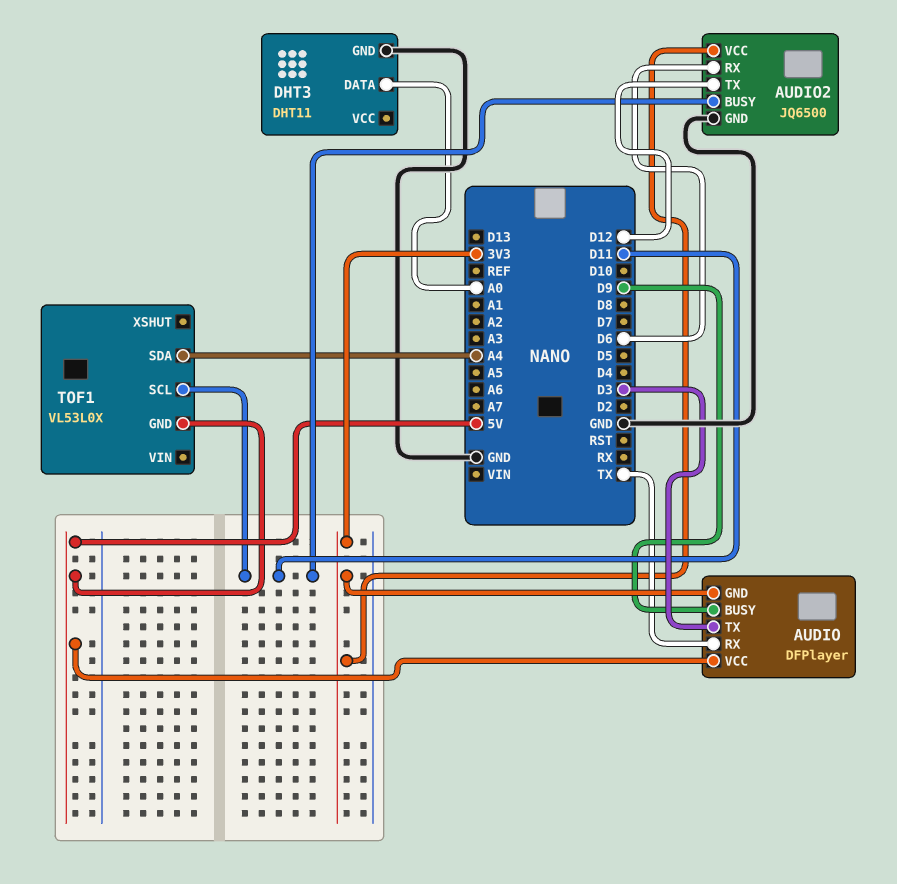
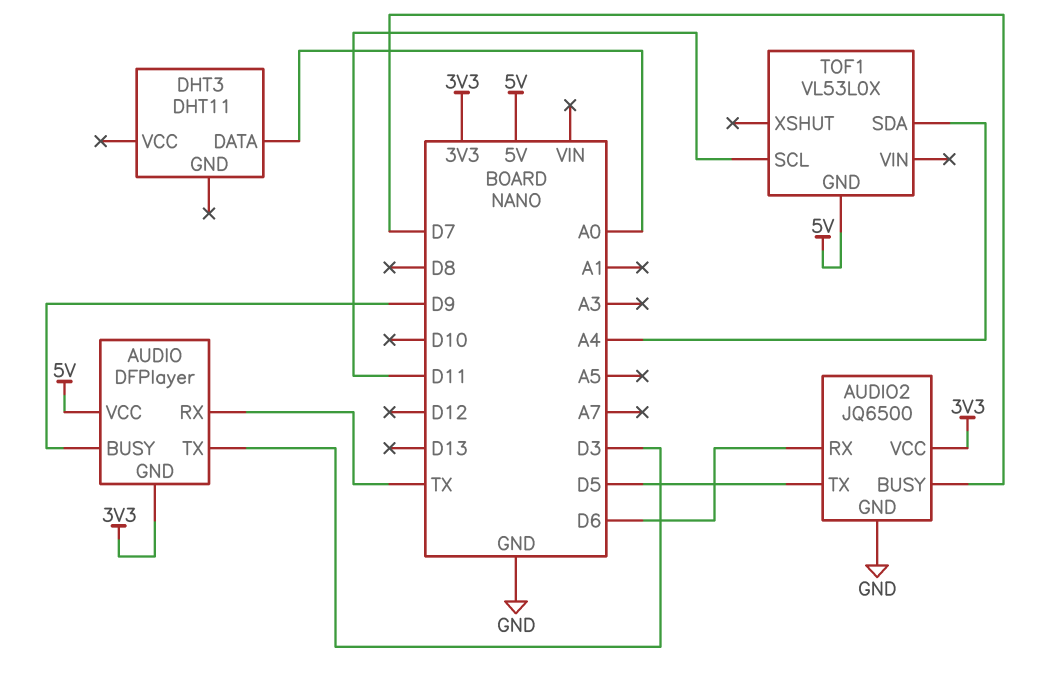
AUDIO2 pin BUSY: D11 -> D7
AUDIO2 pin TX: D12 -> D5
DHT3 pin GND: GND -> none

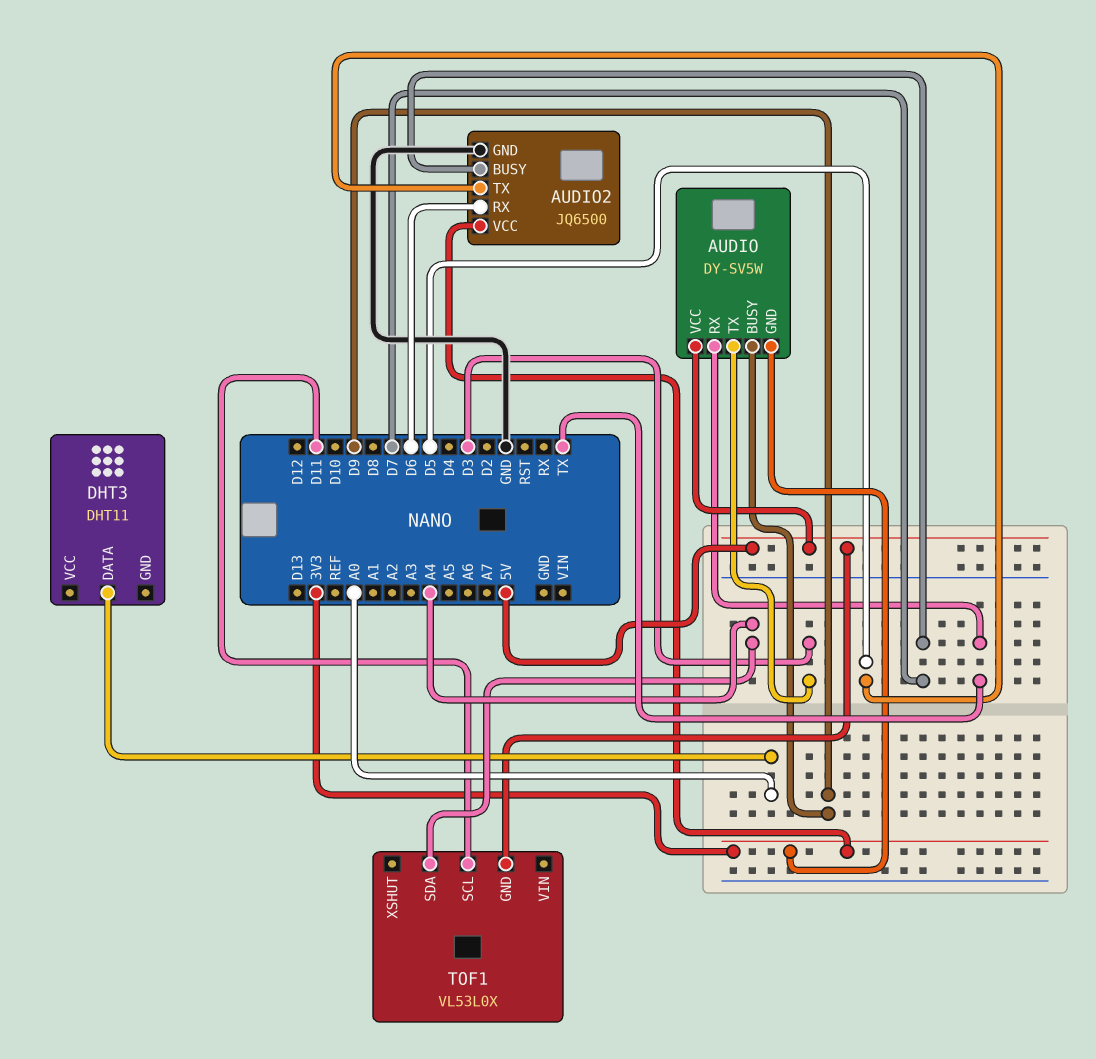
AUDIO: DFPlayer -> DY-SV5W

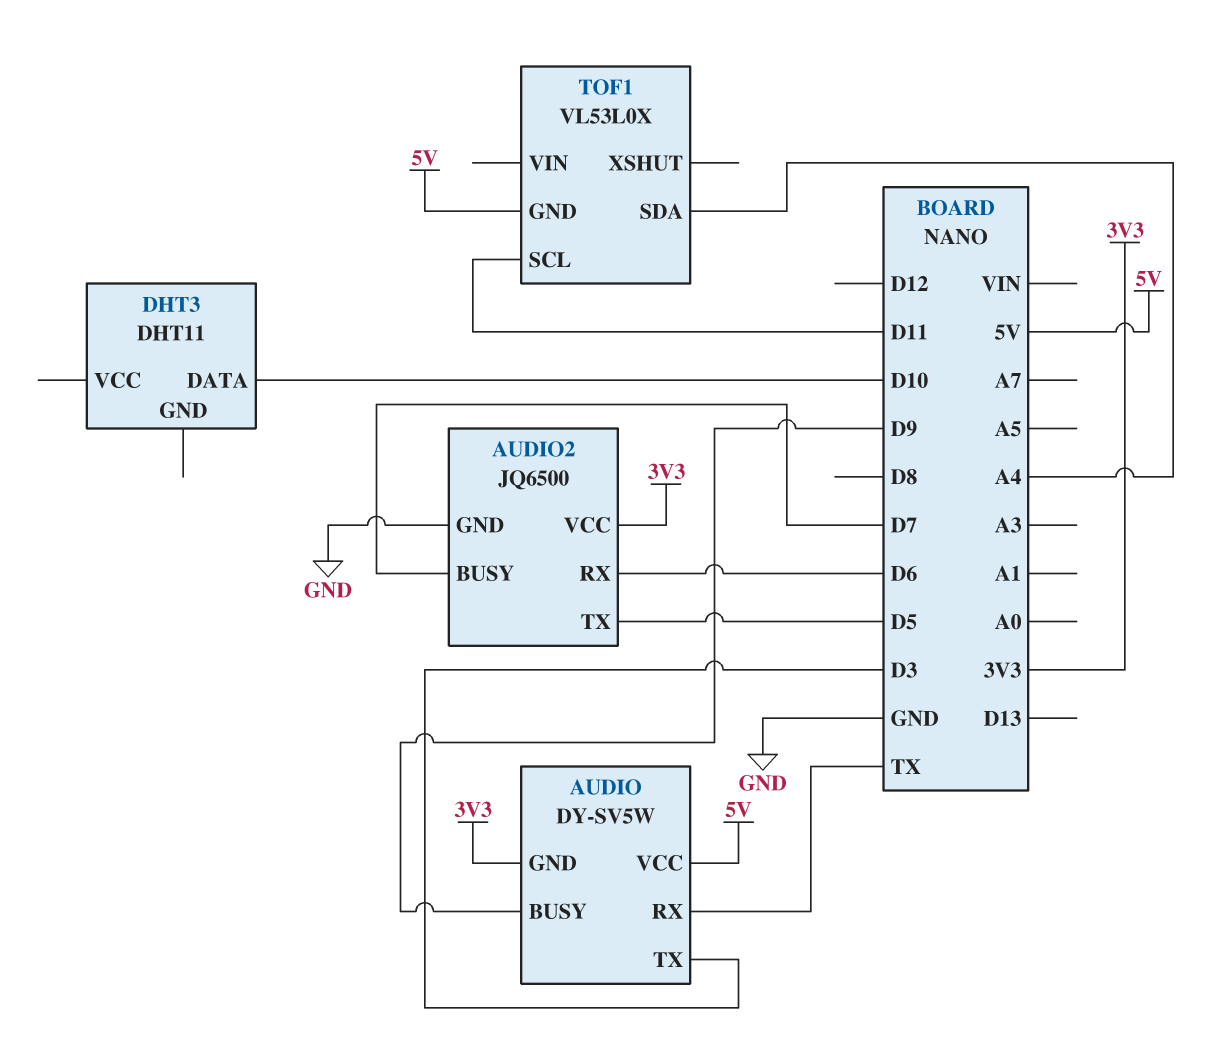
DHT3 pin DATA: A0 -> D10

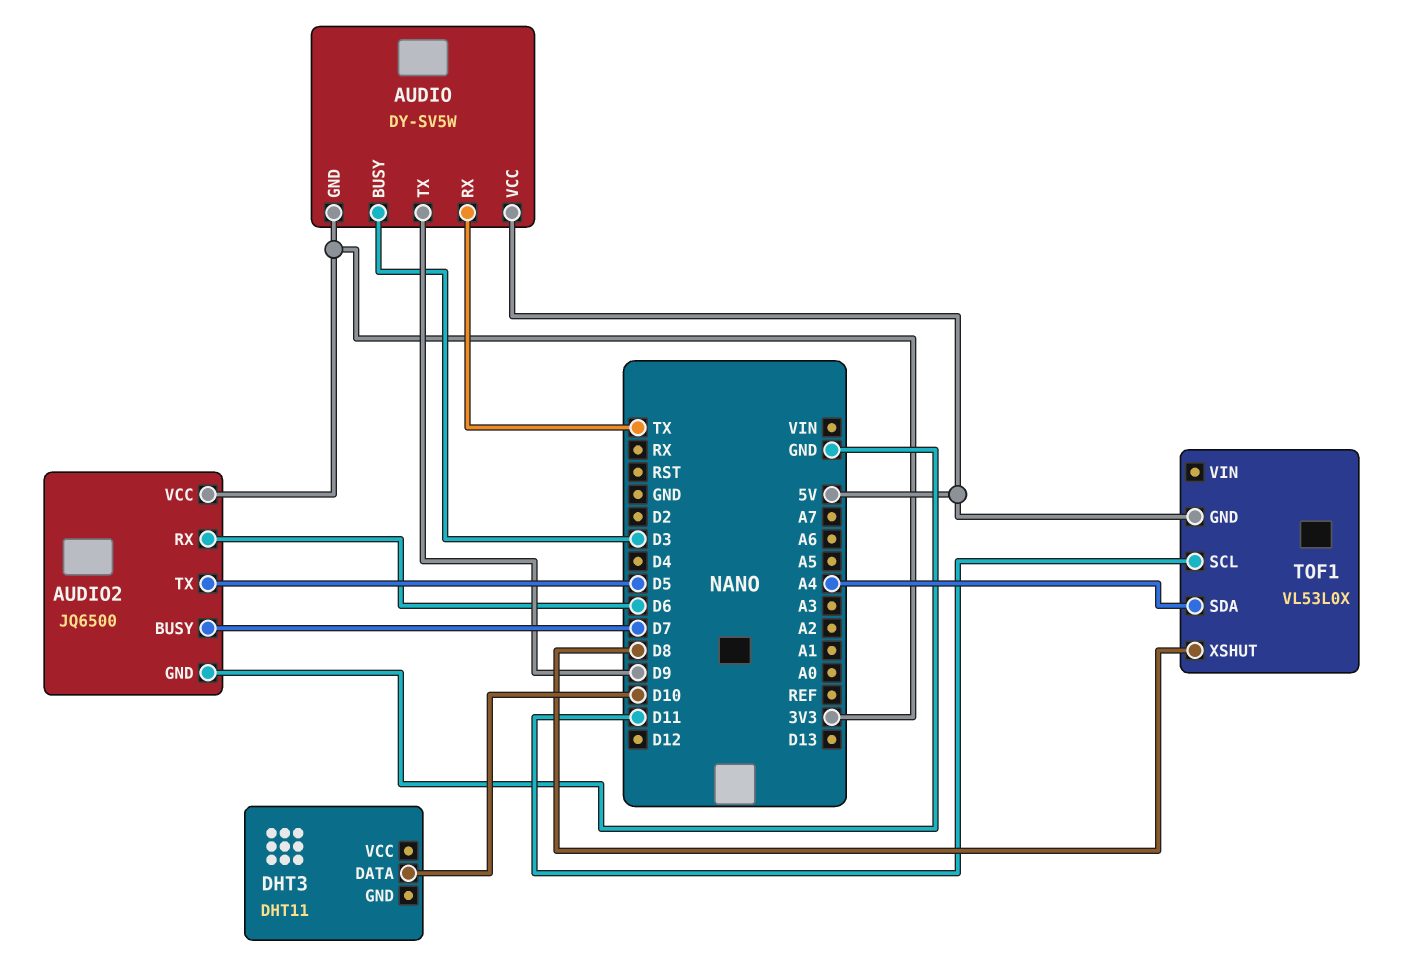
AUDIO pin BUSY: D9 -> D3
AUDIO pin TX: D3 -> D9
TOF1 pin XSHUT: none -> D8

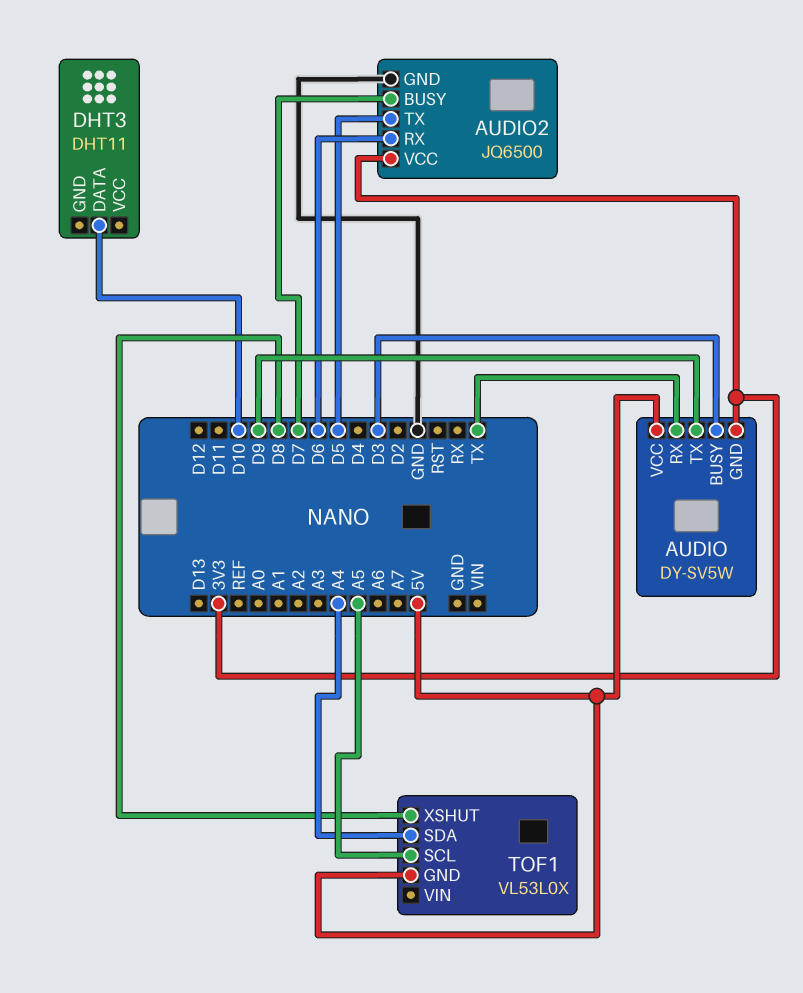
TOF1 pin SCL: D11 -> A5

